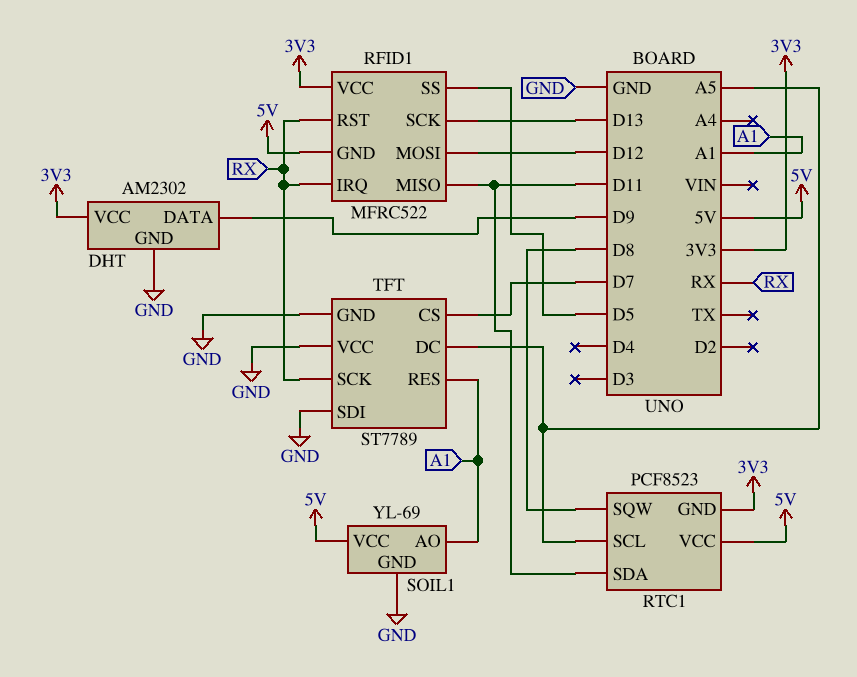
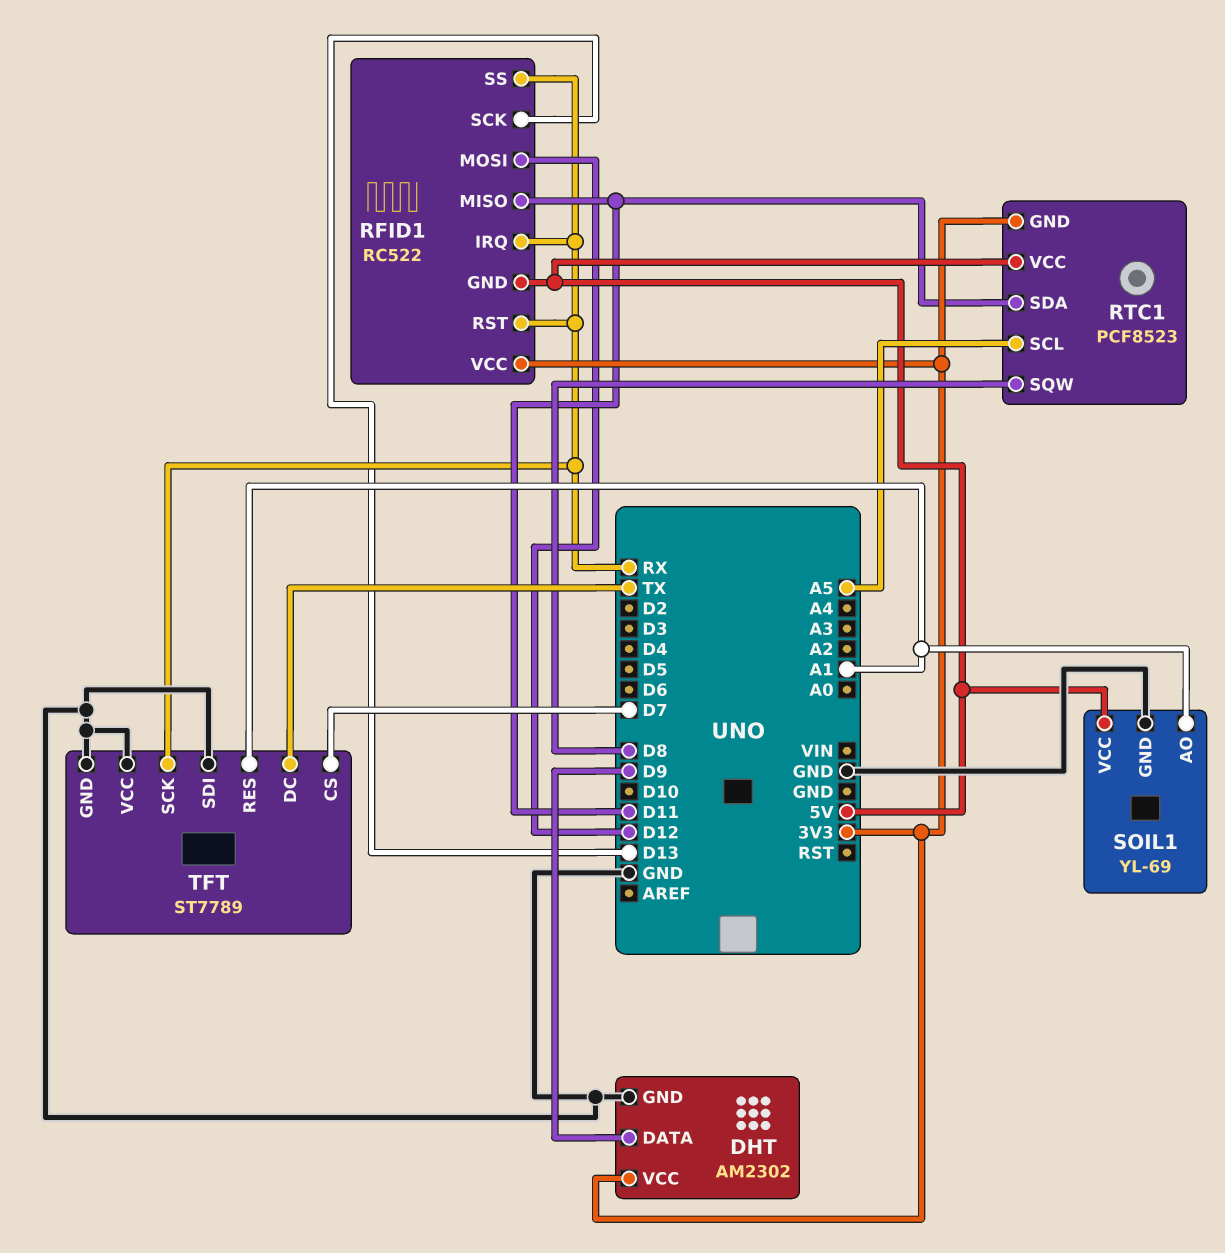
RFID1: MFRC522 -> RC522
RFID1 pin SS: D5 -> RX
TFT pin DC: A5 -> TX

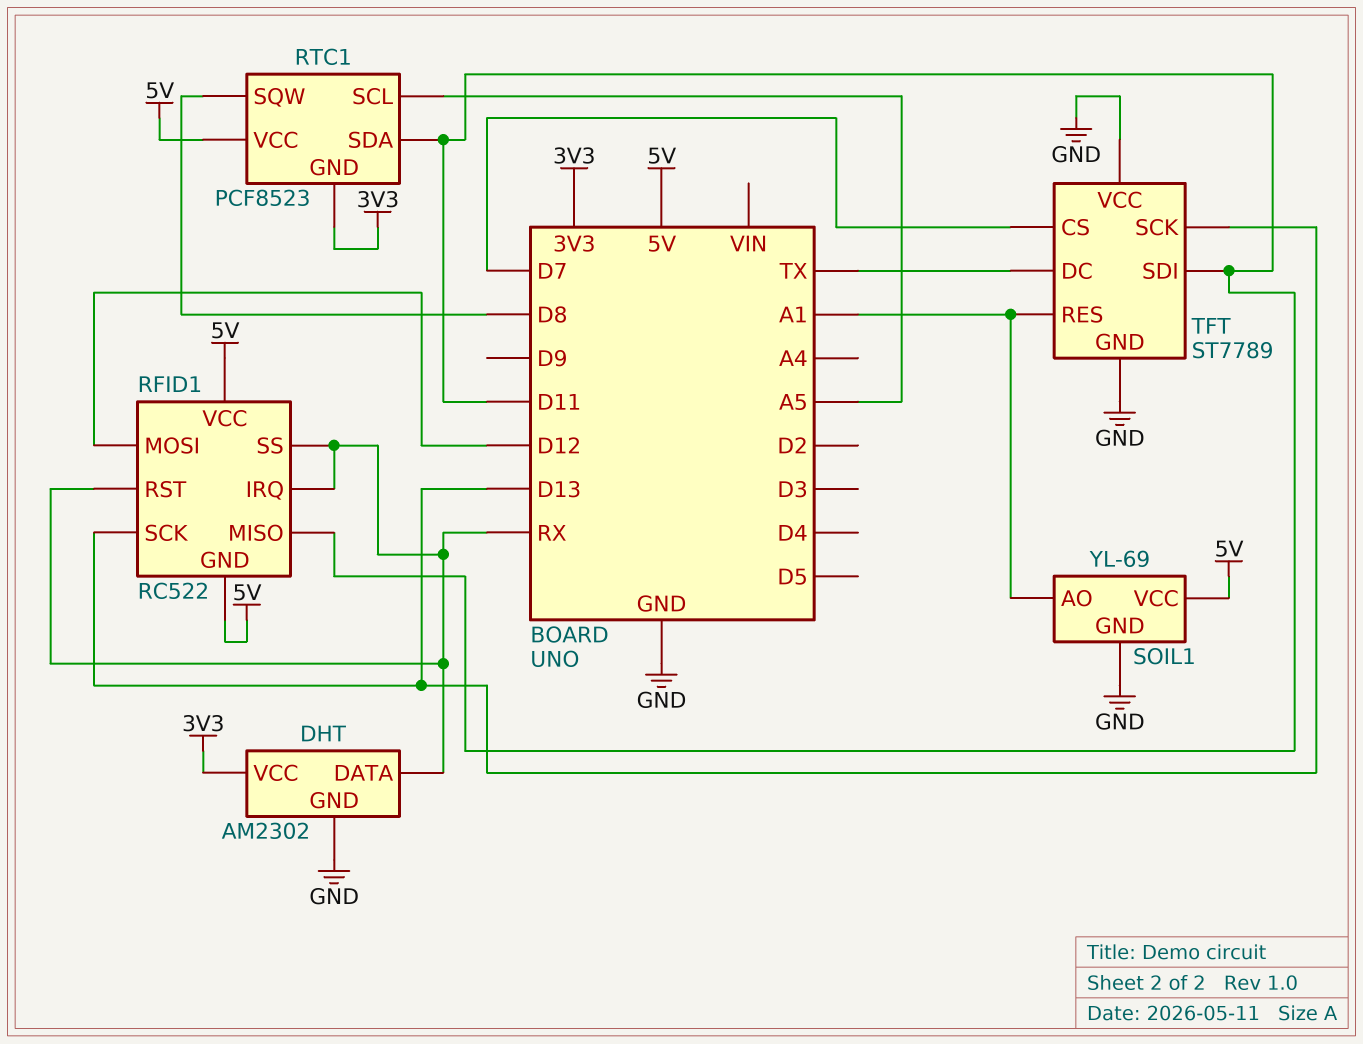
DHT pin DATA: D9 -> RX
RFID1 pin VCC: 3V3 -> 5V
TFT pin SCK: RX -> D13
TFT pin SDI: GND -> D11

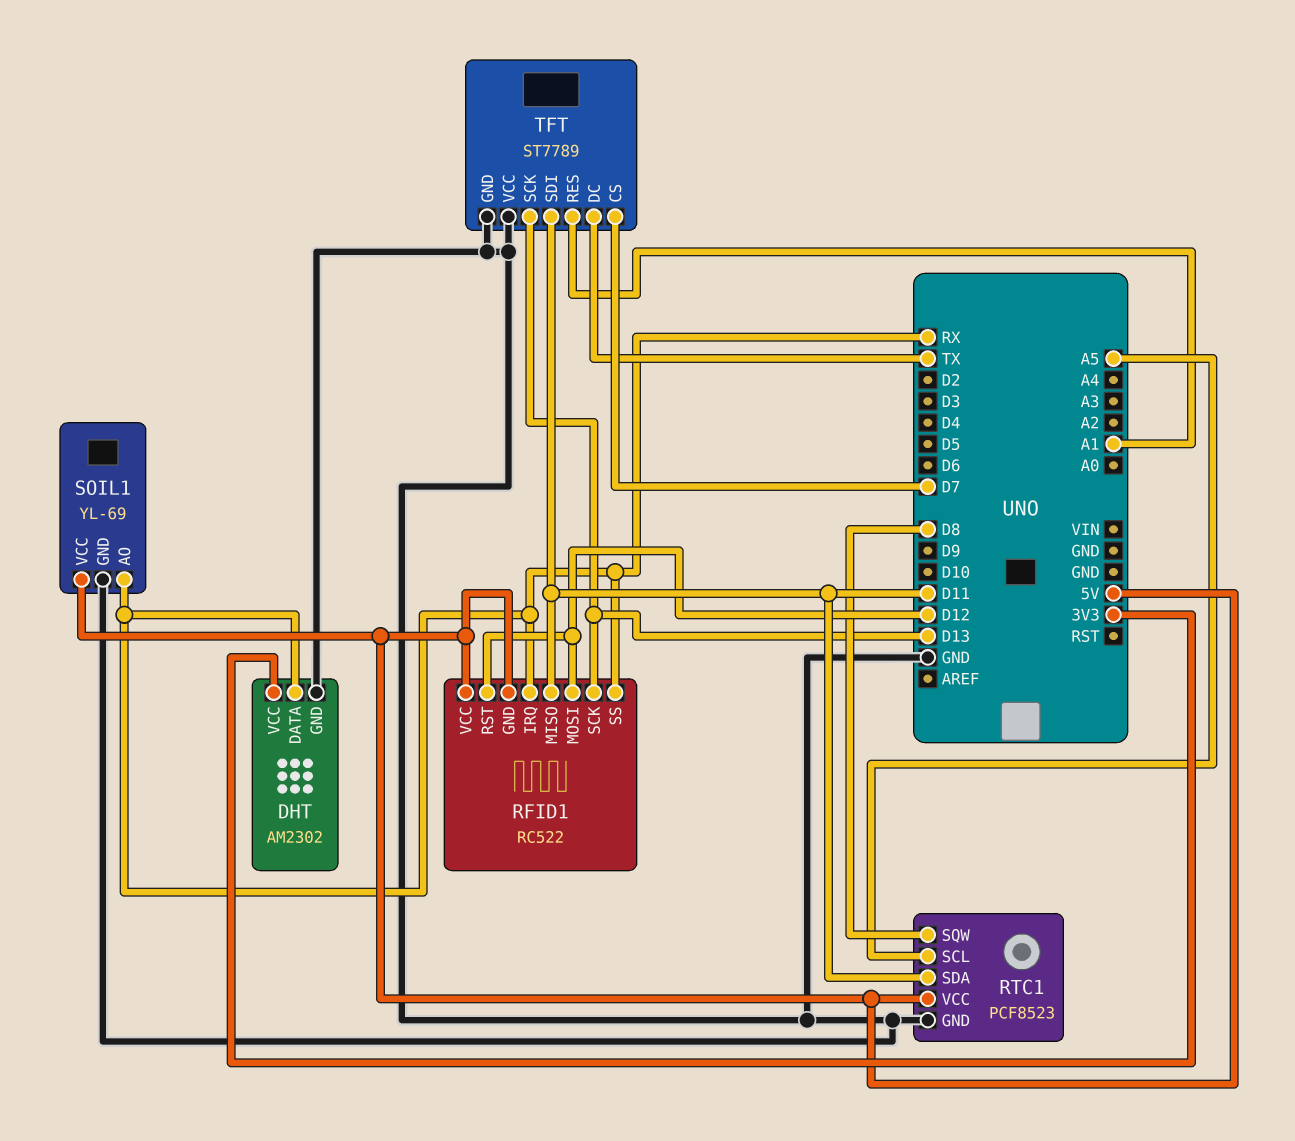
RFID1 pin RST: RX -> D12
RTC1 pin GND: 3V3 -> GND
SOIL1 pin AO: A1 -> RX

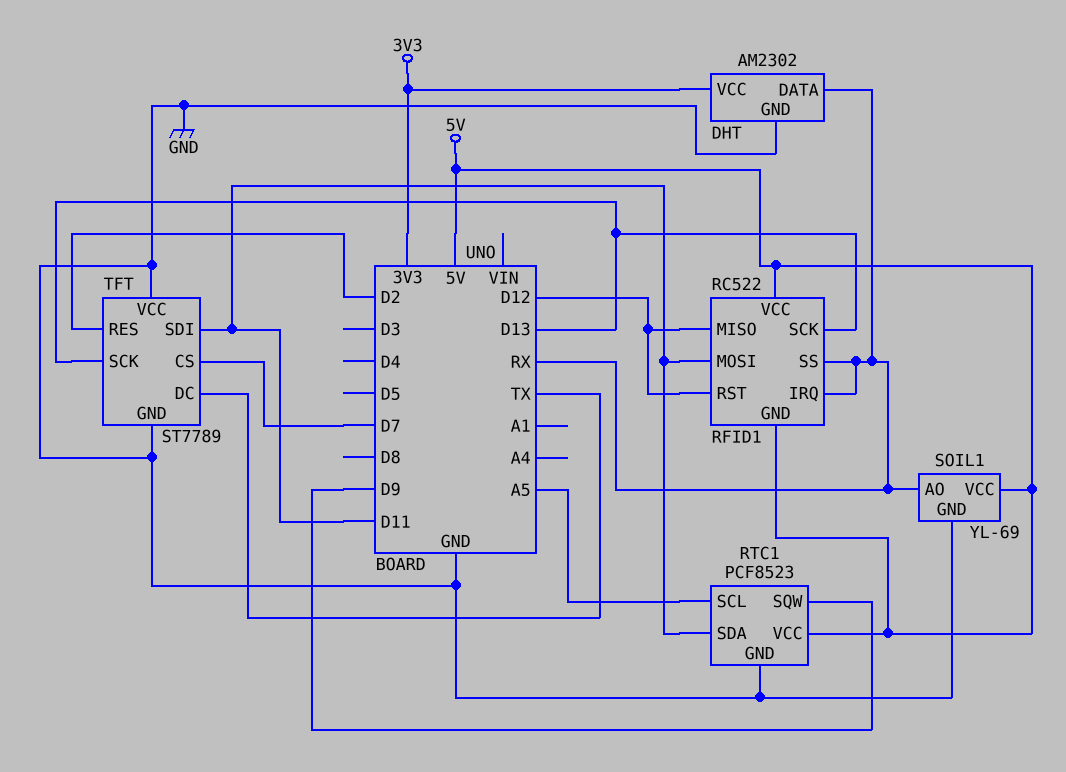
RFID1 pin MISO: D11 -> D12
RFID1 pin MOSI: D12 -> D11
RTC1 pin SQW: D8 -> D9
TFT pin RES: A1 -> D2

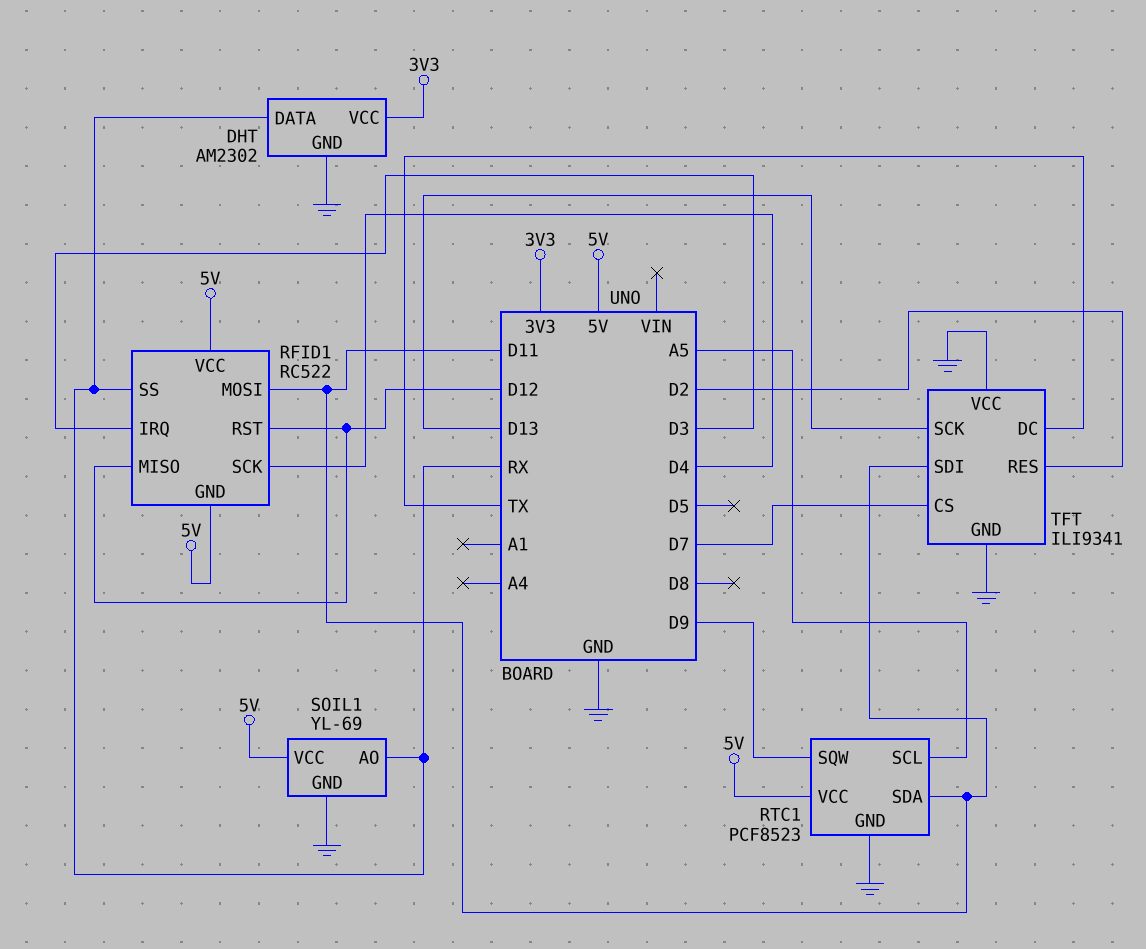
RFID1 pin IRQ: RX -> D3
RFID1 pin SCK: D13 -> D4
TFT: ST7789 -> ILI9341

